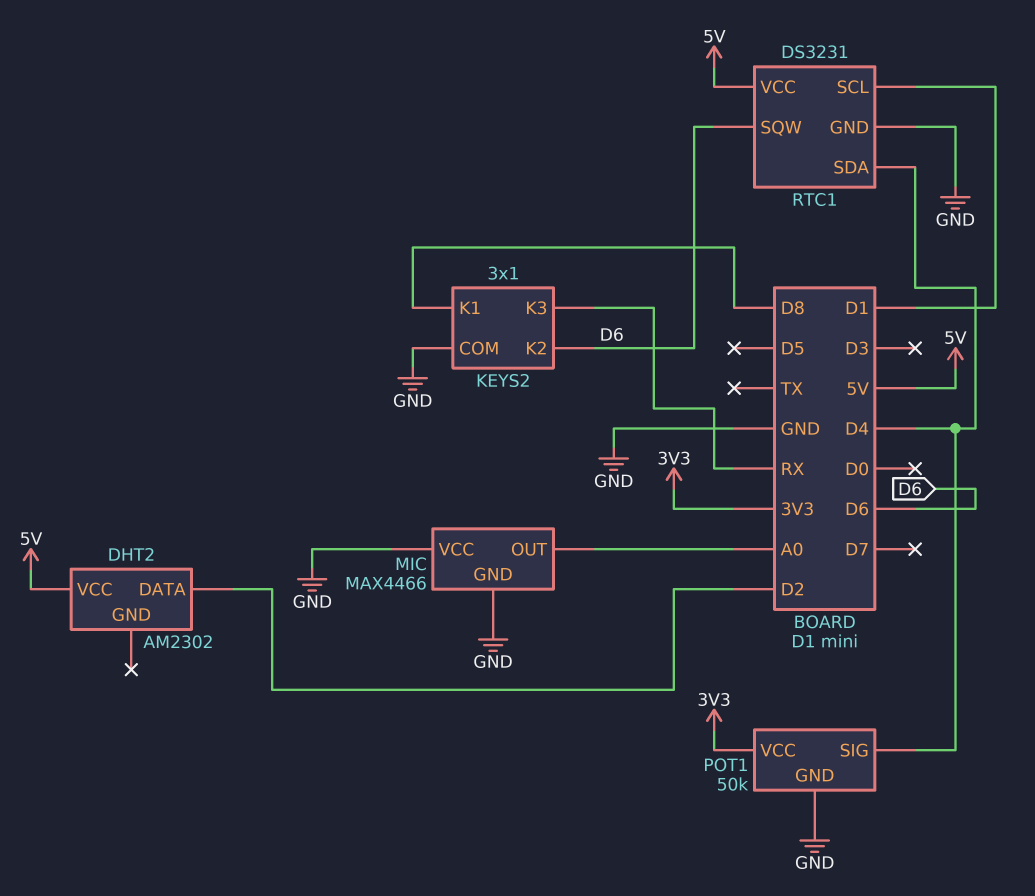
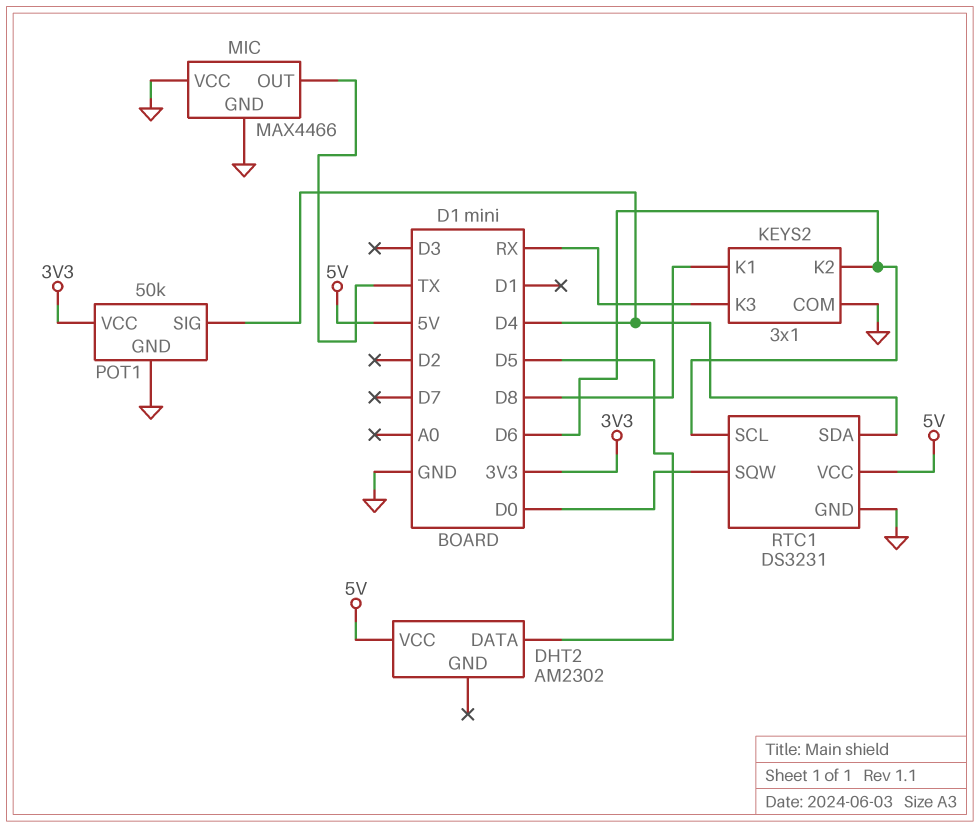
DHT2 pin DATA: D2 -> D5
MIC pin OUT: A0 -> TX
RTC1 pin SCL: D1 -> D6
RTC1 pin SQW: D6 -> D0

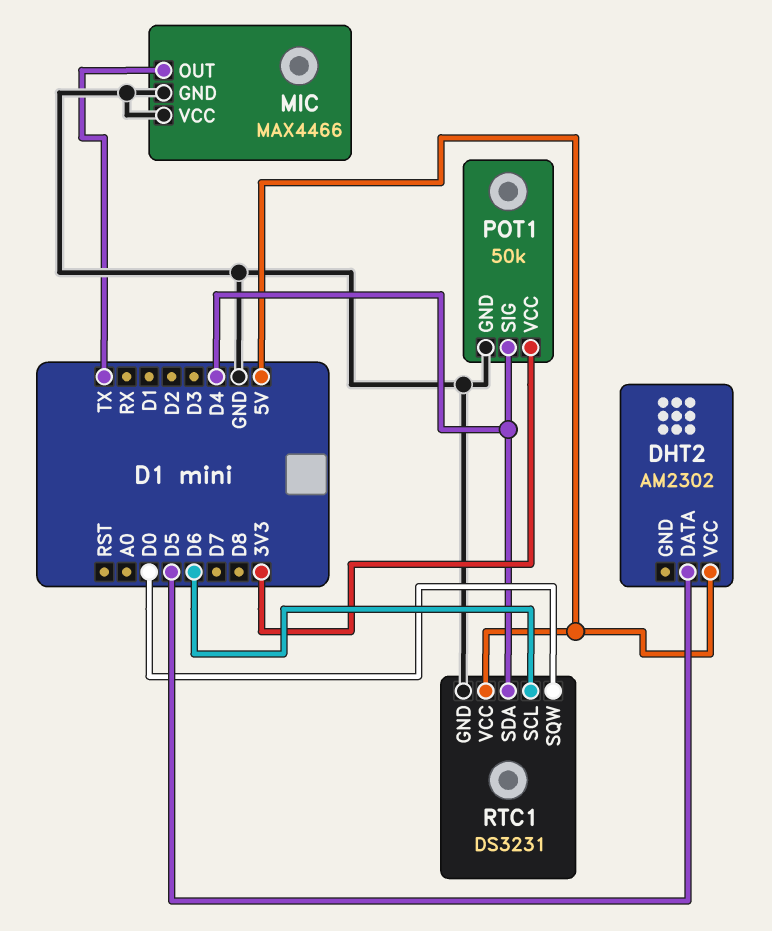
KEYS2: 3x1 -> none
KEYS2 pin COM: GND -> none
KEYS2 pin K1: D8 -> none
KEYS2 pin K2: D6 -> none
KEYS2 pin K3: RX -> none

